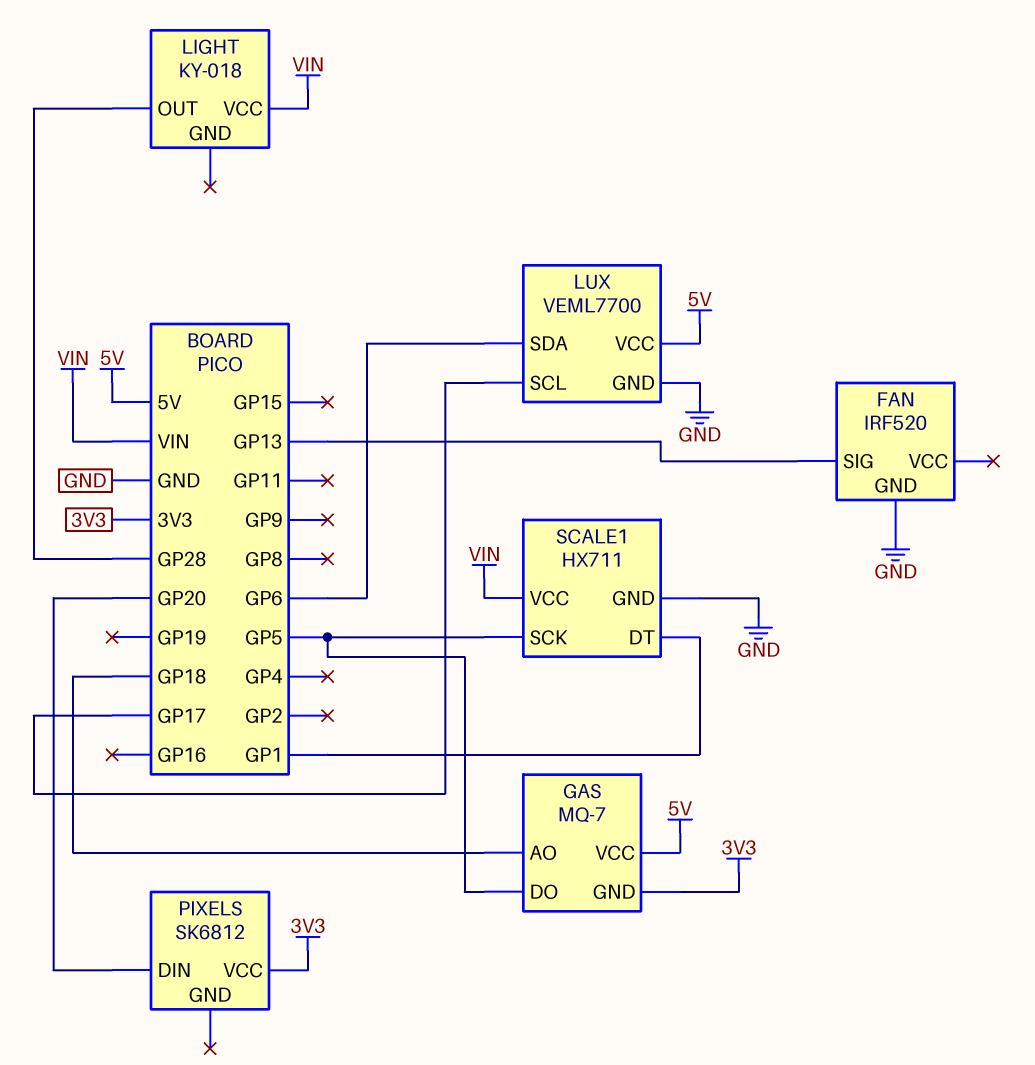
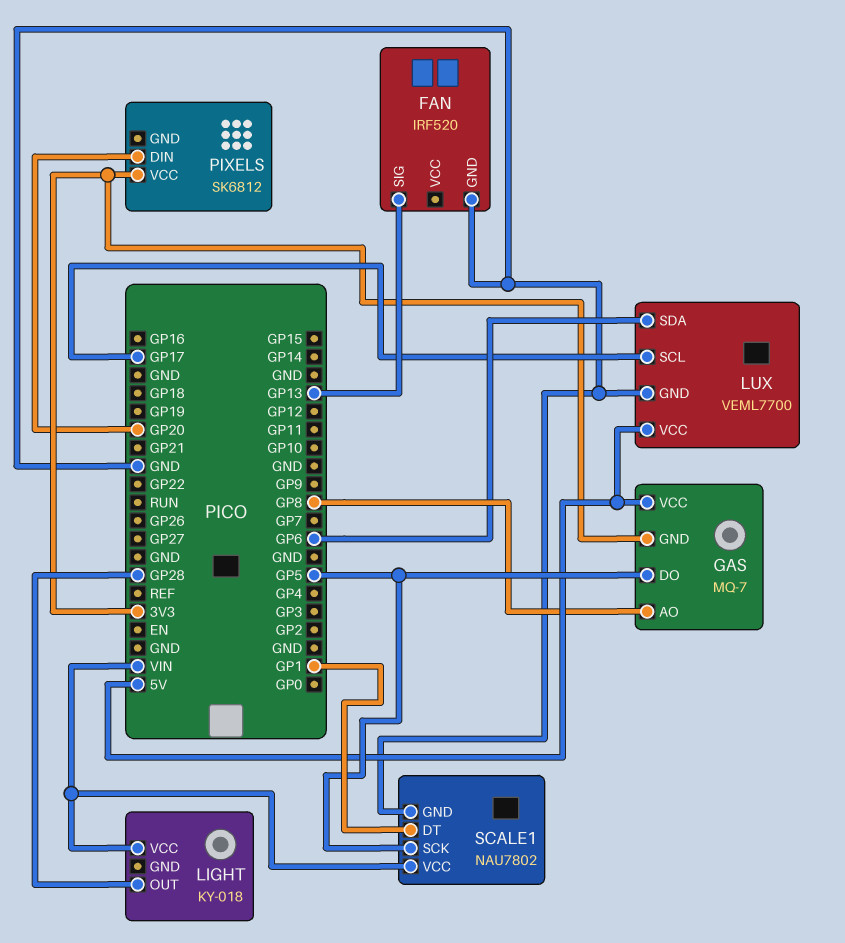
GAS pin AO: GP18 -> GP8
SCALE1: HX711 -> NAU7802

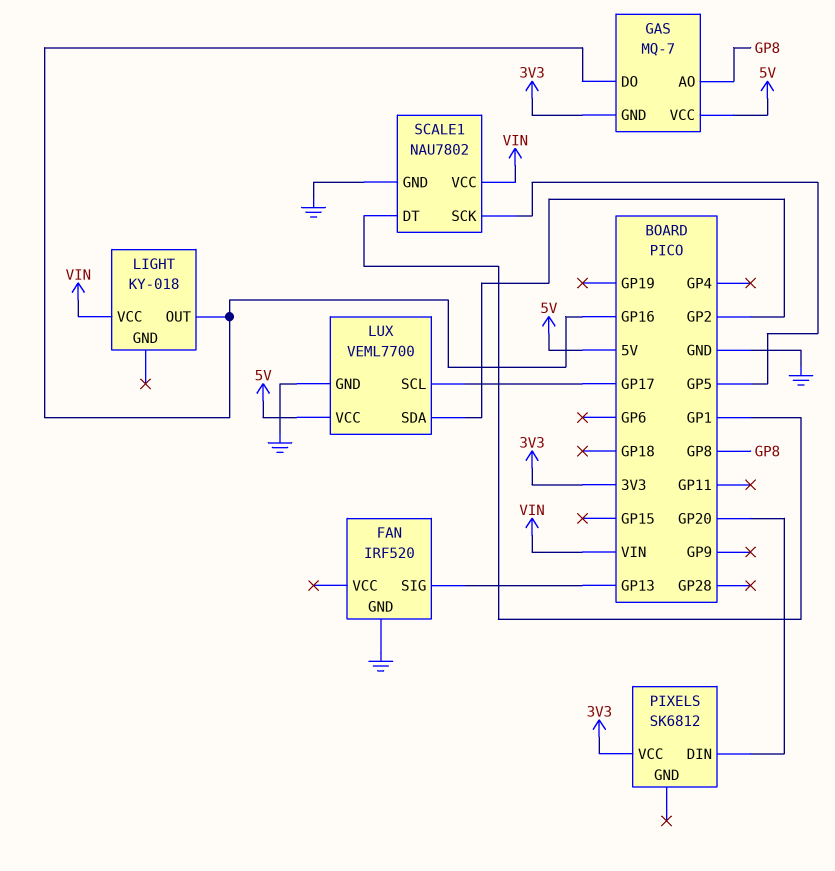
GAS pin DO: GP5 -> GP16
LIGHT pin OUT: GP28 -> GP16
LUX pin SDA: GP6 -> GP2

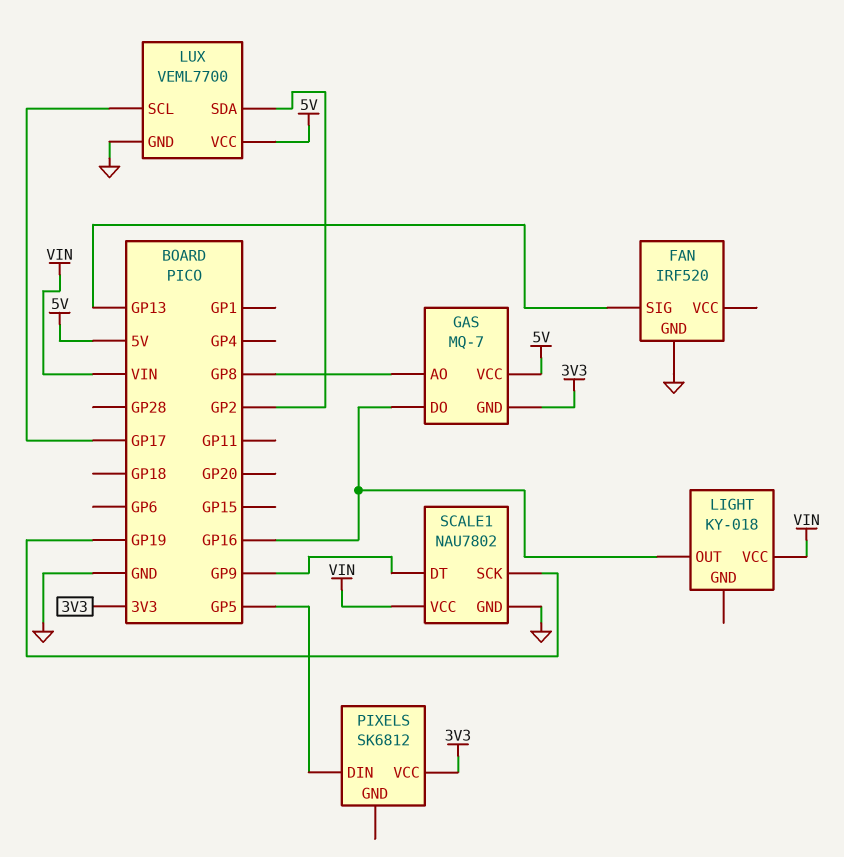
PIXELS pin DIN: GP20 -> GP5
SCALE1 pin DT: GP1 -> GP9
SCALE1 pin SCK: GP5 -> GP19

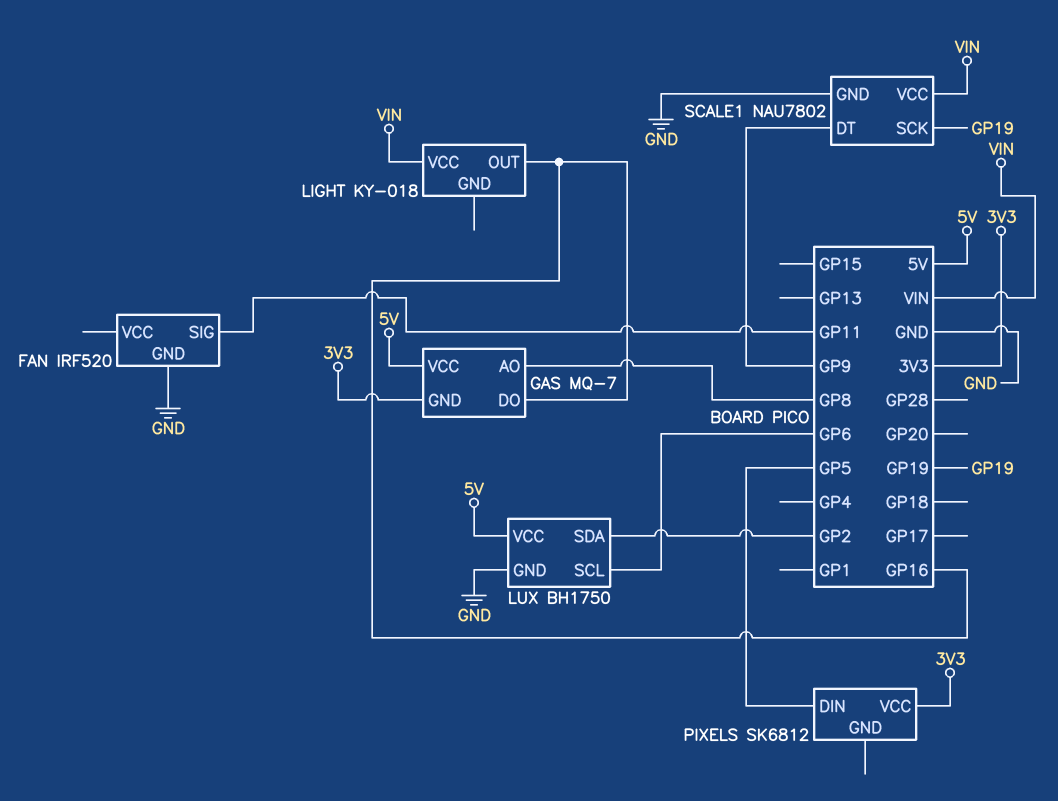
FAN pin SIG: GP13 -> GP11
LUX: VEML7700 -> BH1750
LUX pin SCL: GP17 -> GP6

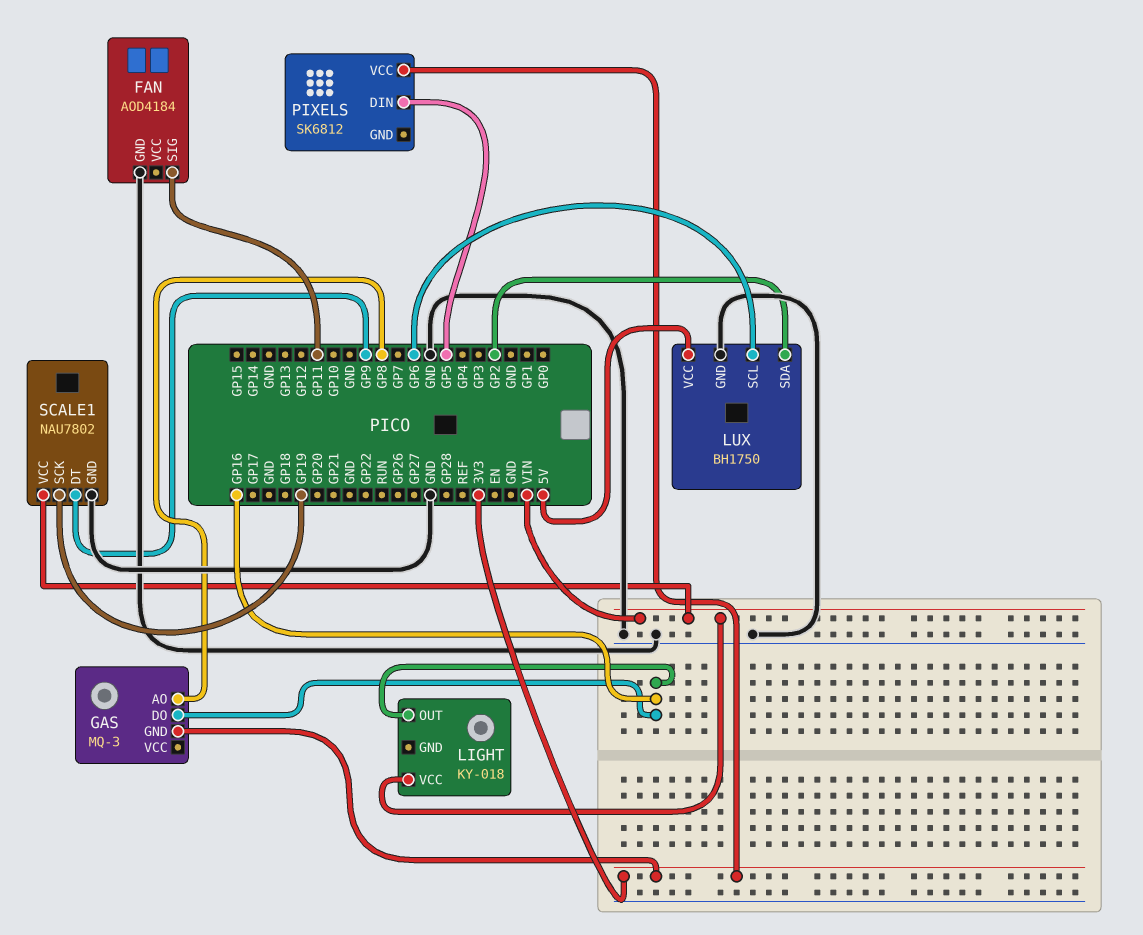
FAN: IRF520 -> AOD4184
GAS: MQ-7 -> MQ-3
GAS pin VCC: 5V -> none

